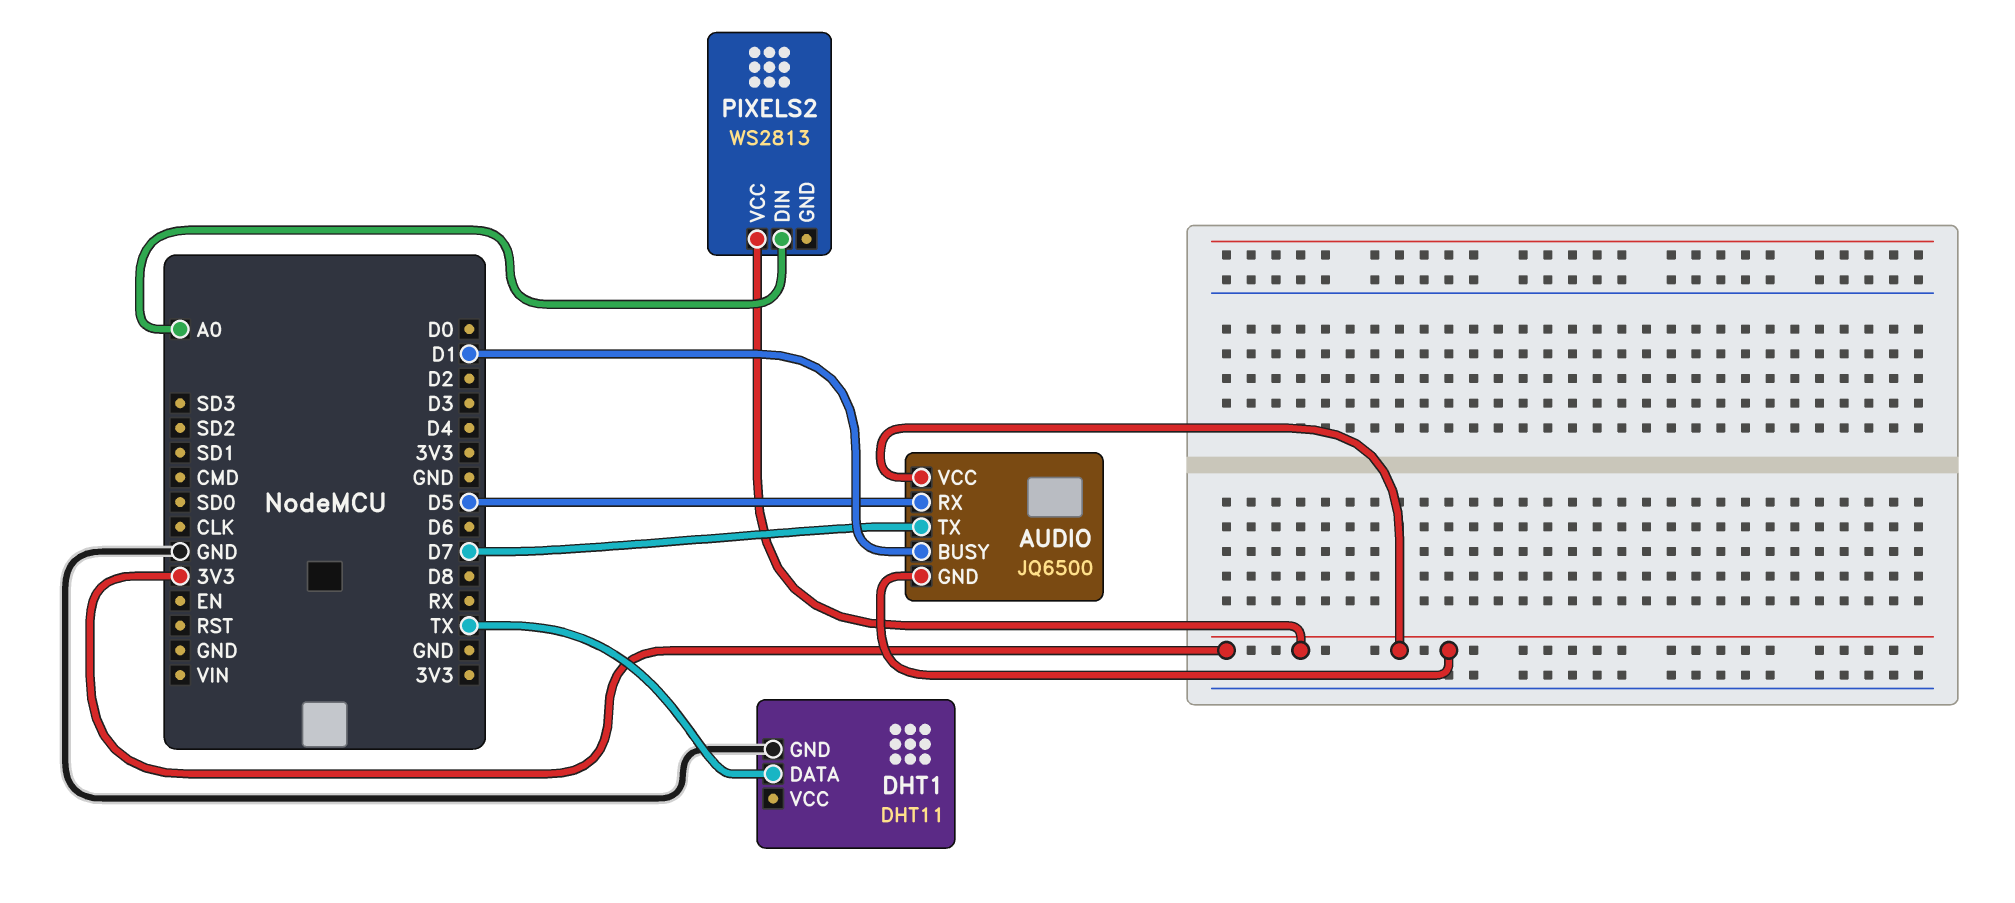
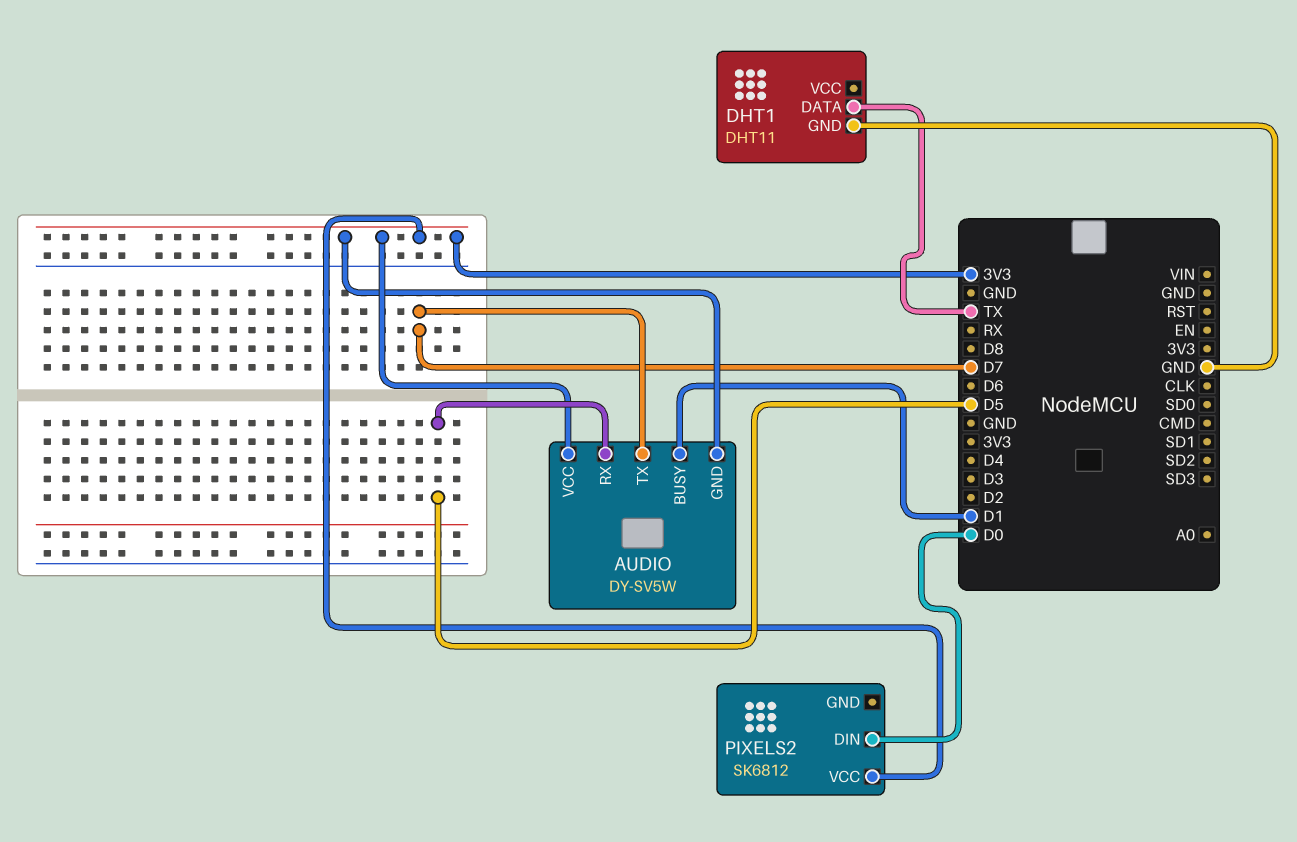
AUDIO: JQ6500 -> DY-SV5W
PIXELS2: WS2813 -> SK6812
PIXELS2 pin DIN: A0 -> D0

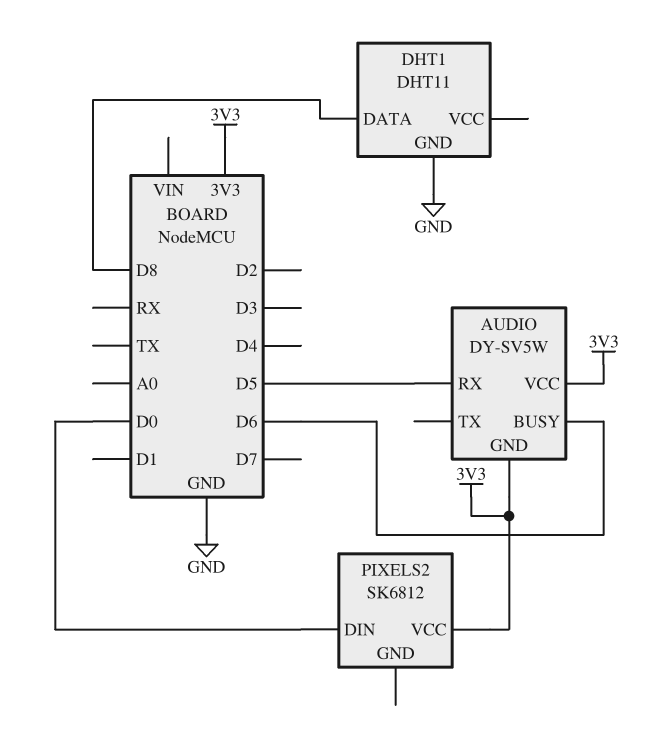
AUDIO pin BUSY: D1 -> D6
AUDIO pin TX: D7 -> none
DHT1 pin DATA: TX -> D8

